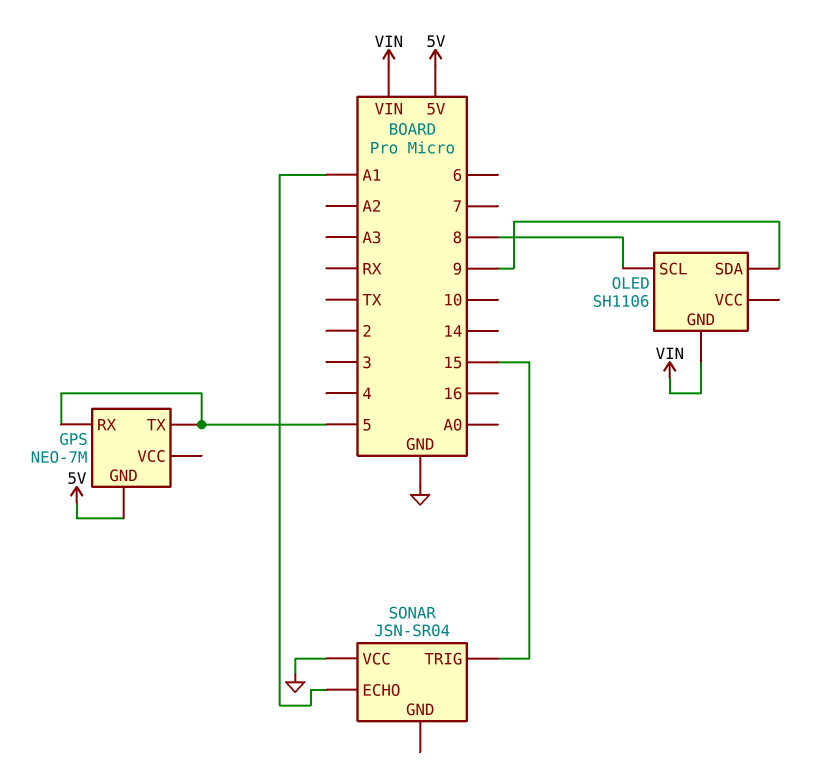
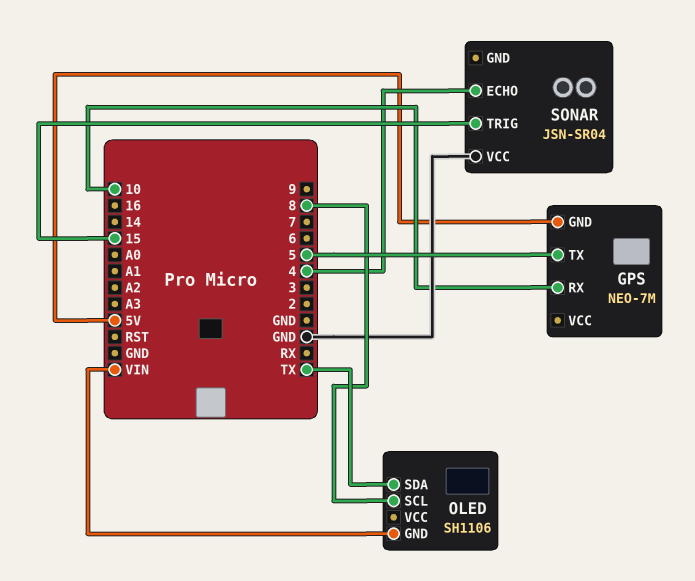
GPS pin RX: 5 -> 10
OLED pin SDA: 9 -> TX
SONAR pin ECHO: A1 -> 4

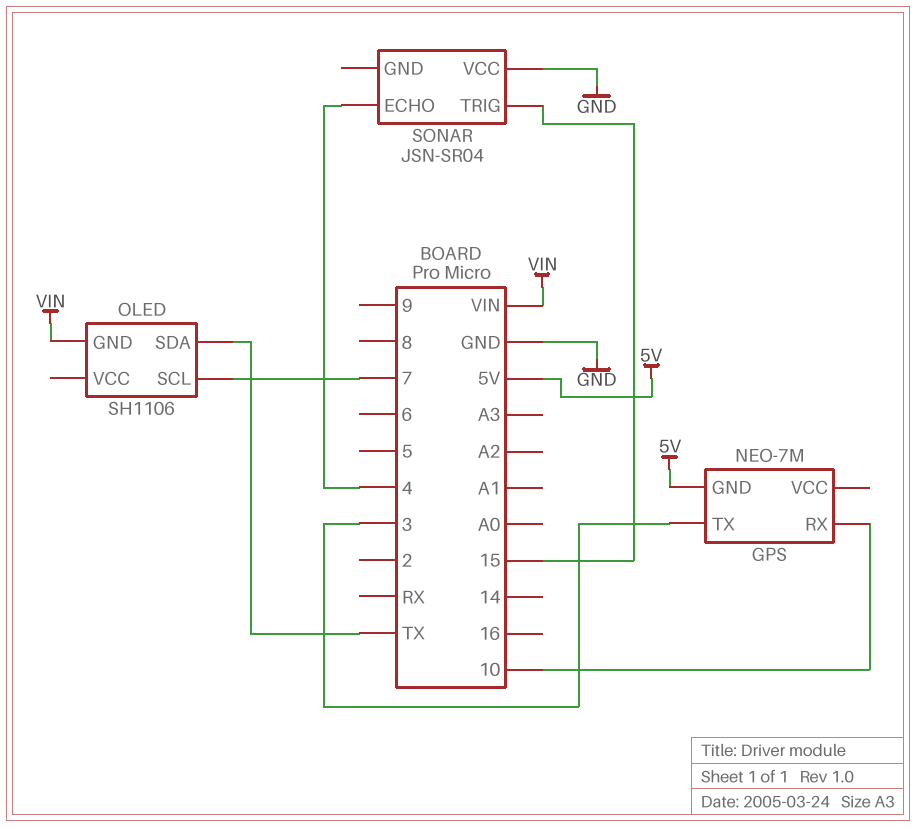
GPS pin TX: 5 -> 3
OLED pin SCL: 8 -> 7

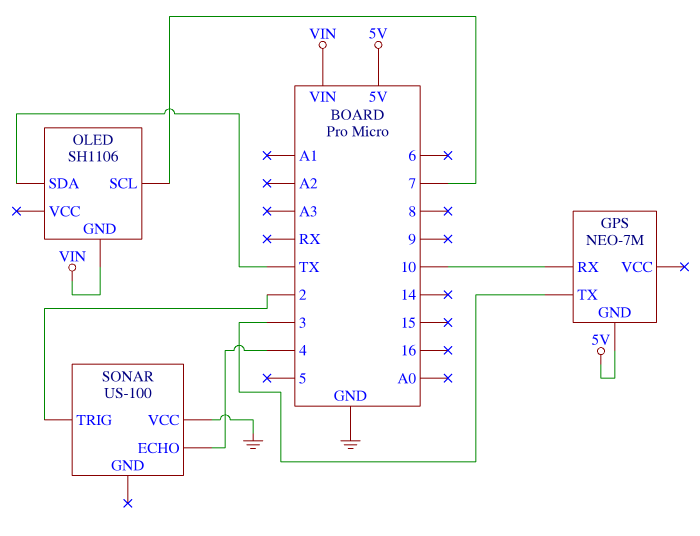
SONAR: JSN-SR04 -> US-100
SONAR pin TRIG: 15 -> 2

